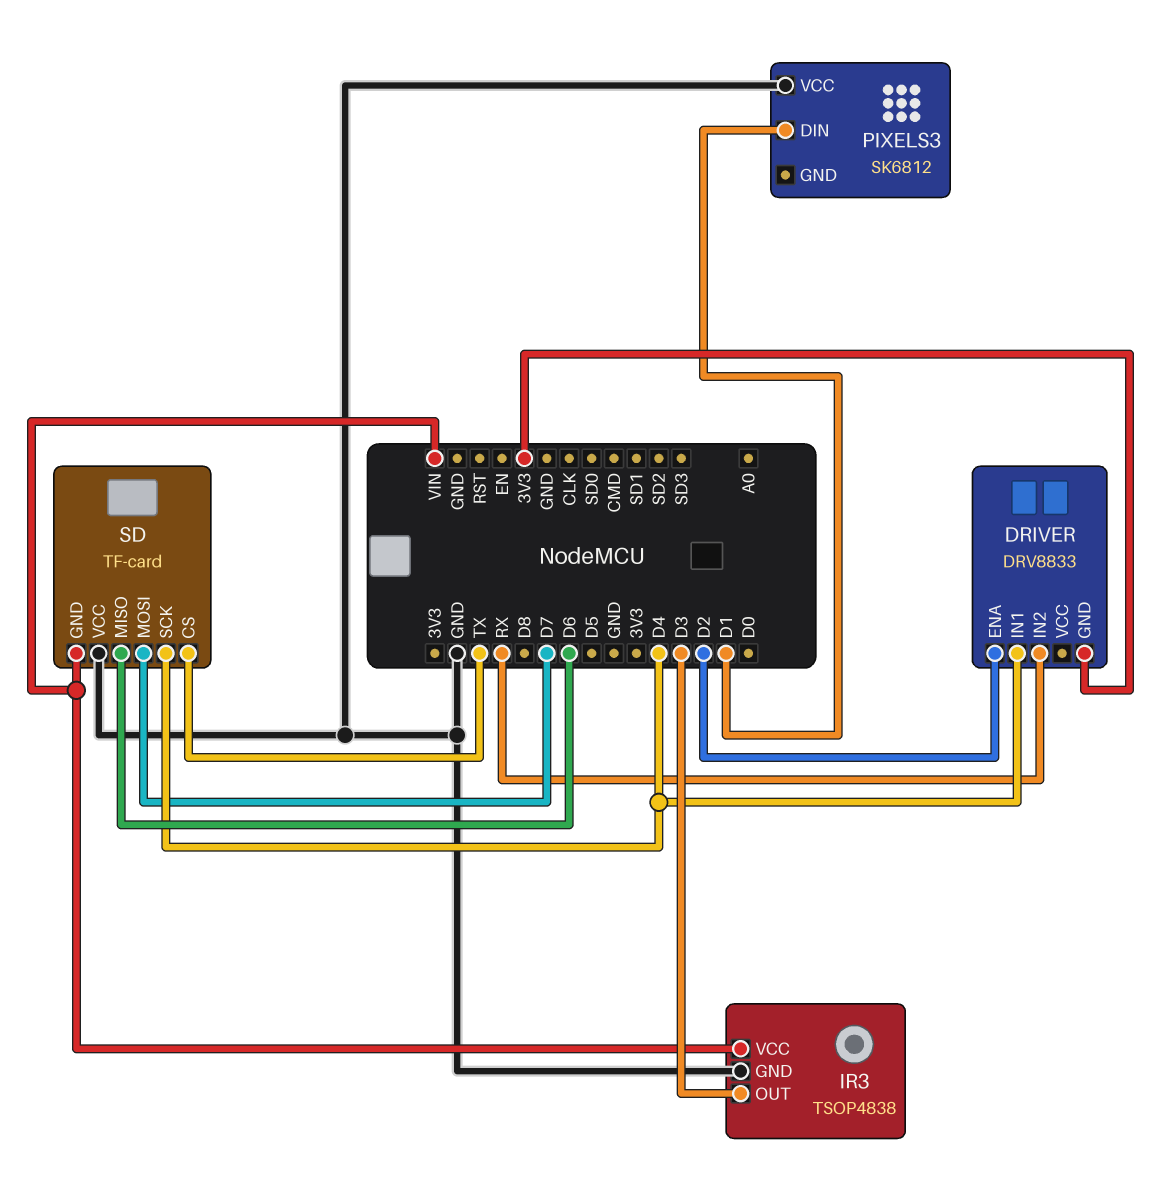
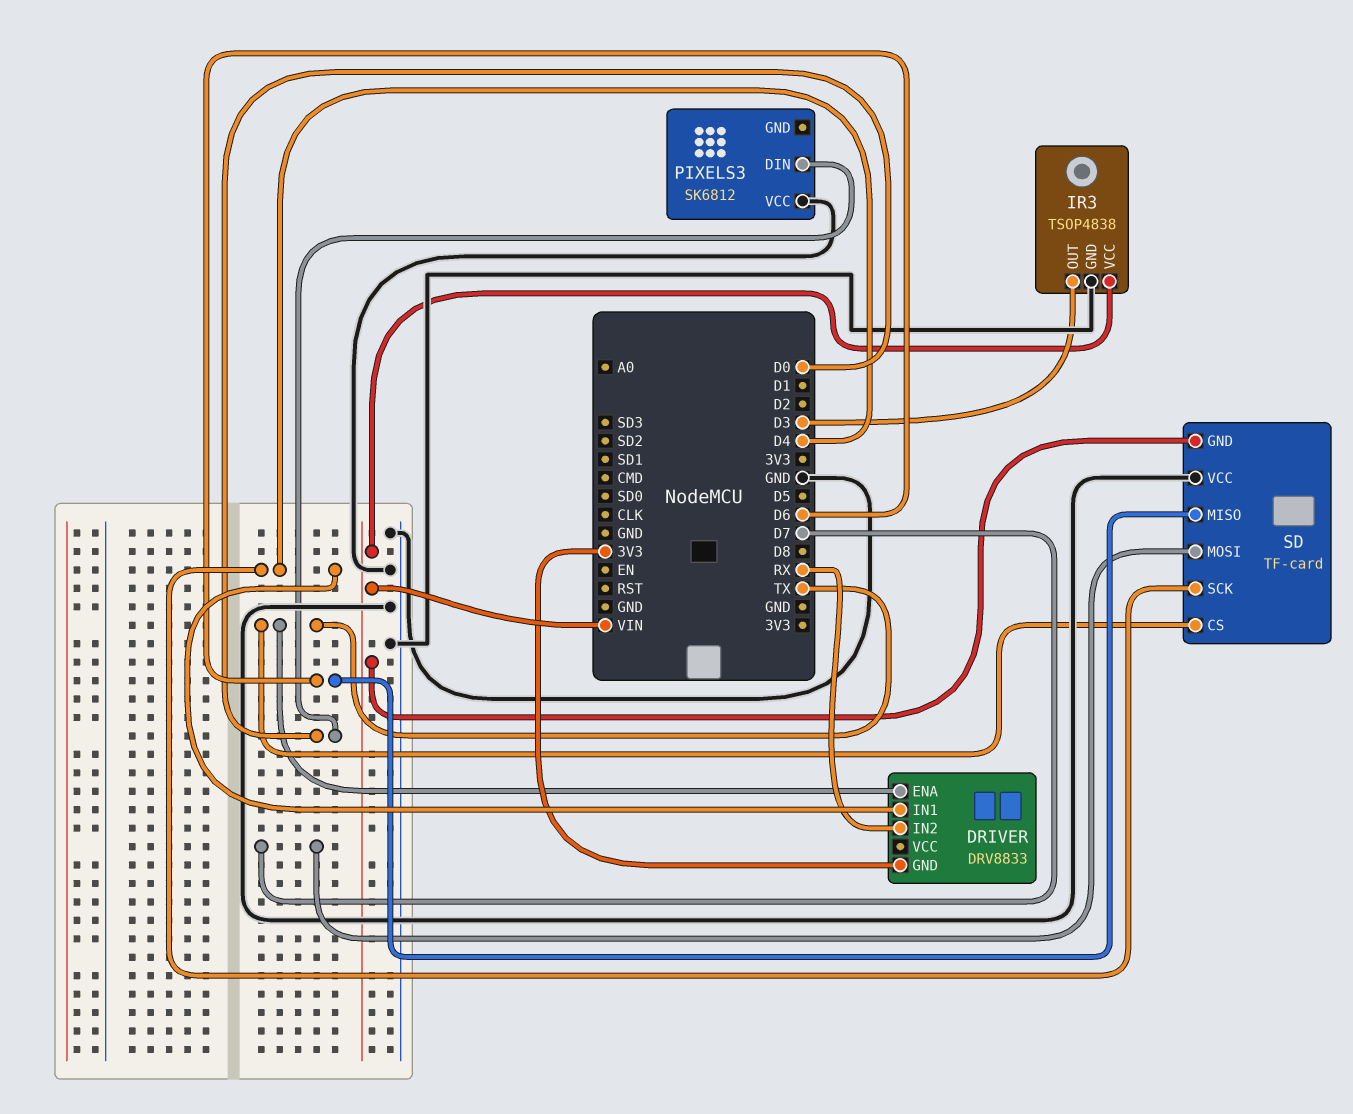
DRIVER pin ENA: D2 -> TX
PIXELS3 pin DIN: D1 -> D0

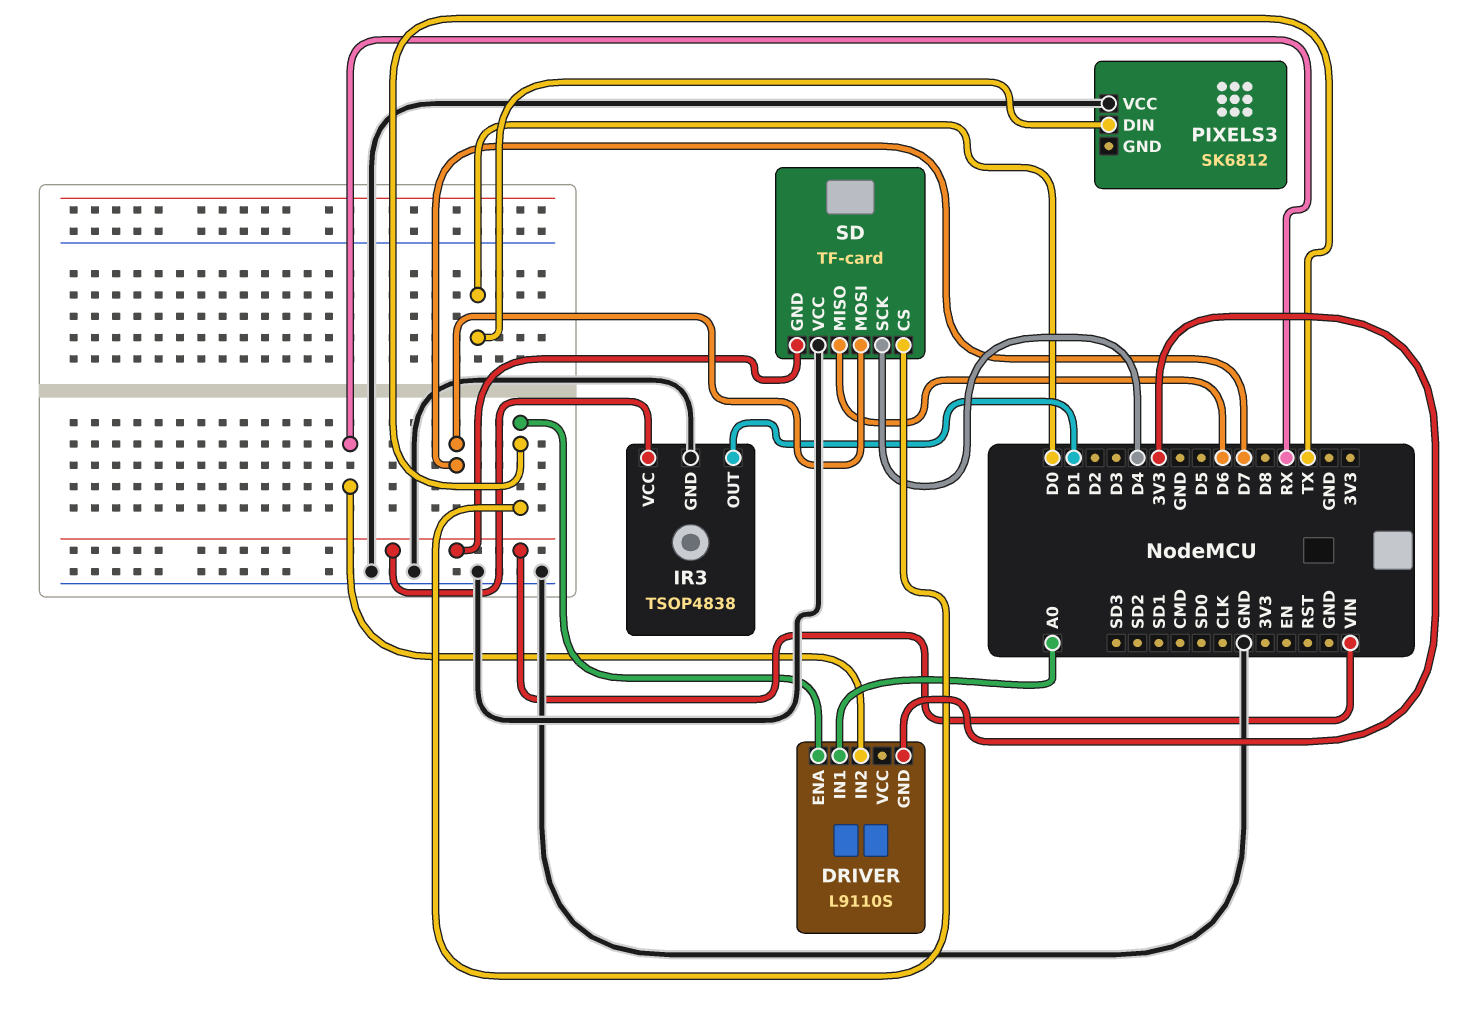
DRIVER: DRV8833 -> L9110S
DRIVER pin IN1: D4 -> A0
IR3 pin OUT: D3 -> D1

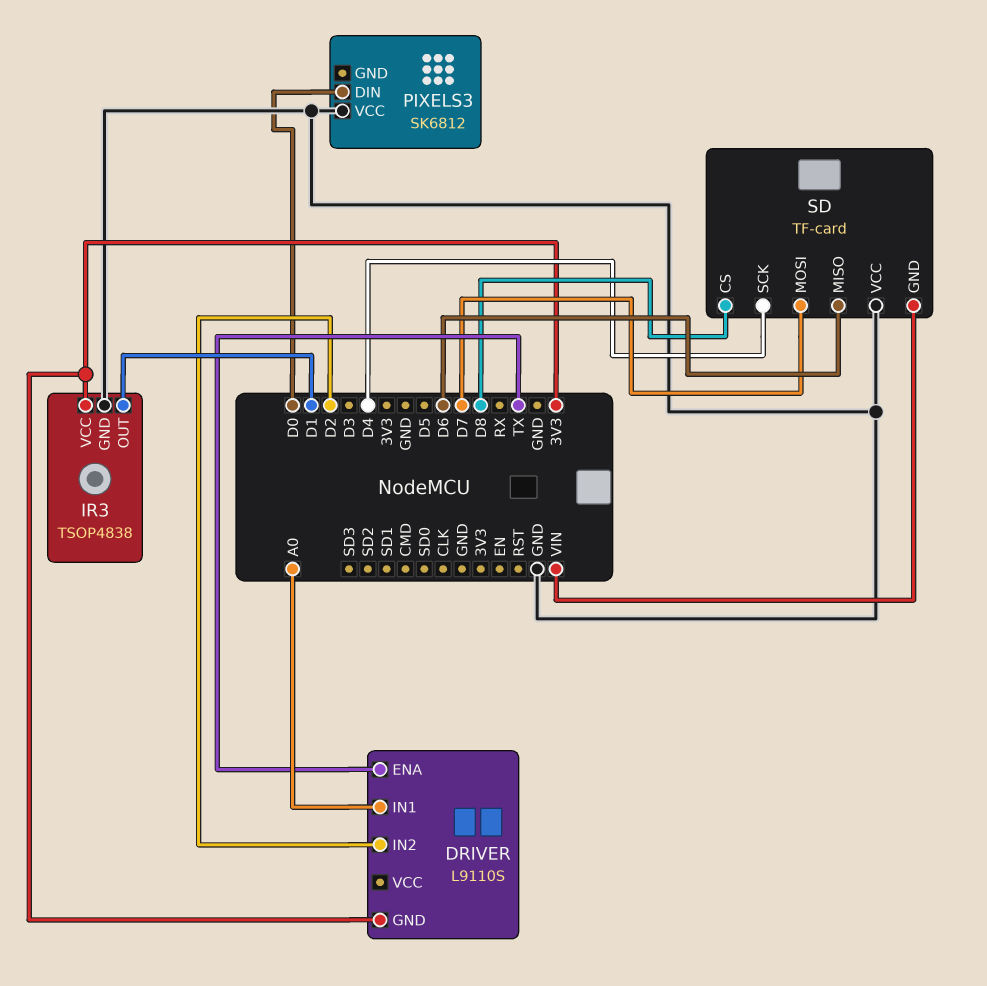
DRIVER pin IN2: RX -> D2
IR3 pin VCC: VIN -> 3V3
SD pin CS: TX -> D8

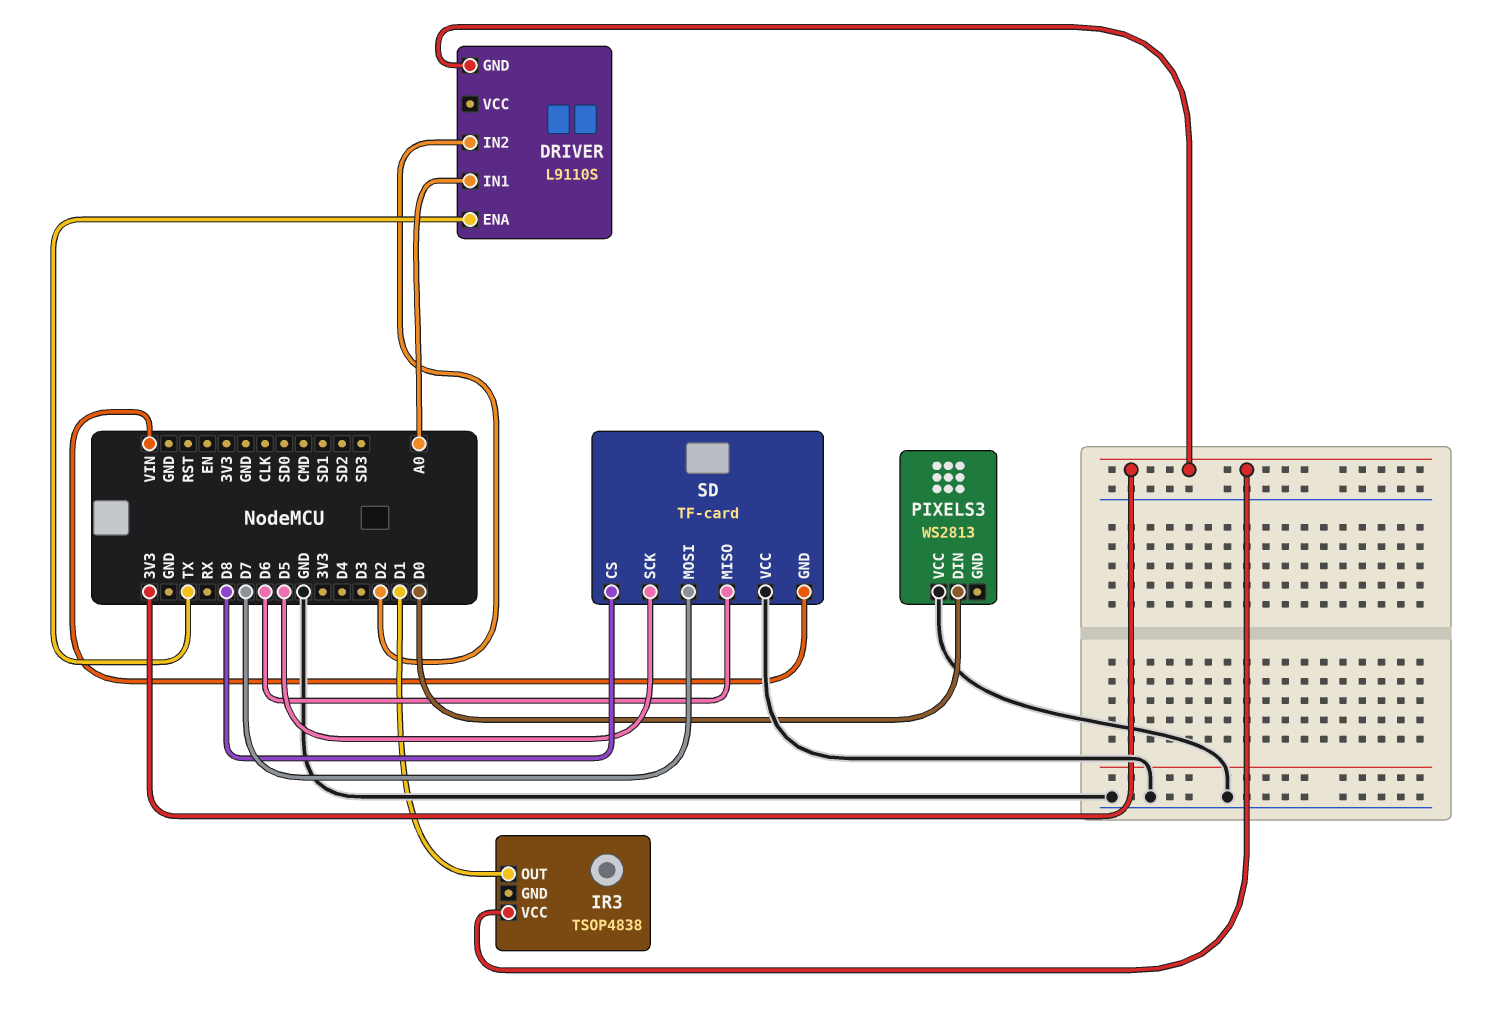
IR3 pin GND: GND -> none
PIXELS3: SK6812 -> WS2813
SD pin SCK: D4 -> D5

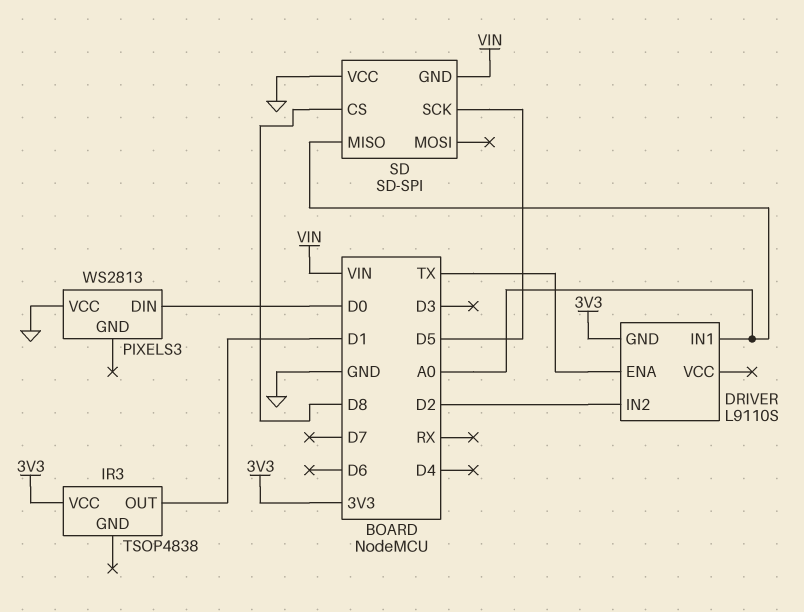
SD: TF-card -> SD-SPI
SD pin MISO: D6 -> A0
SD pin MOSI: D7 -> none

